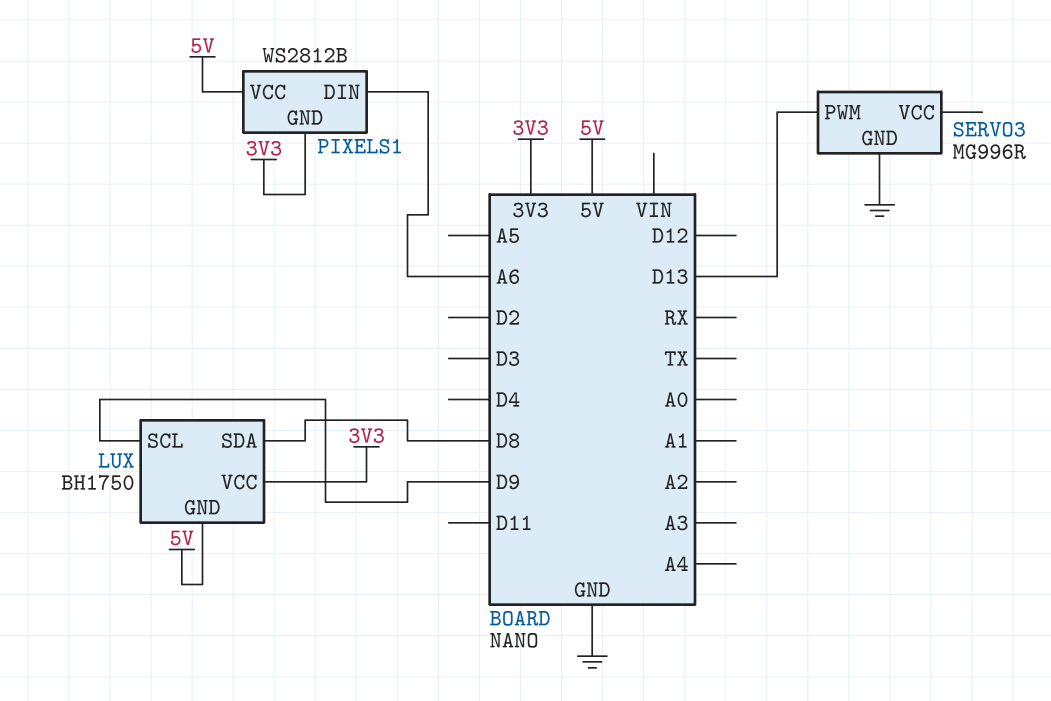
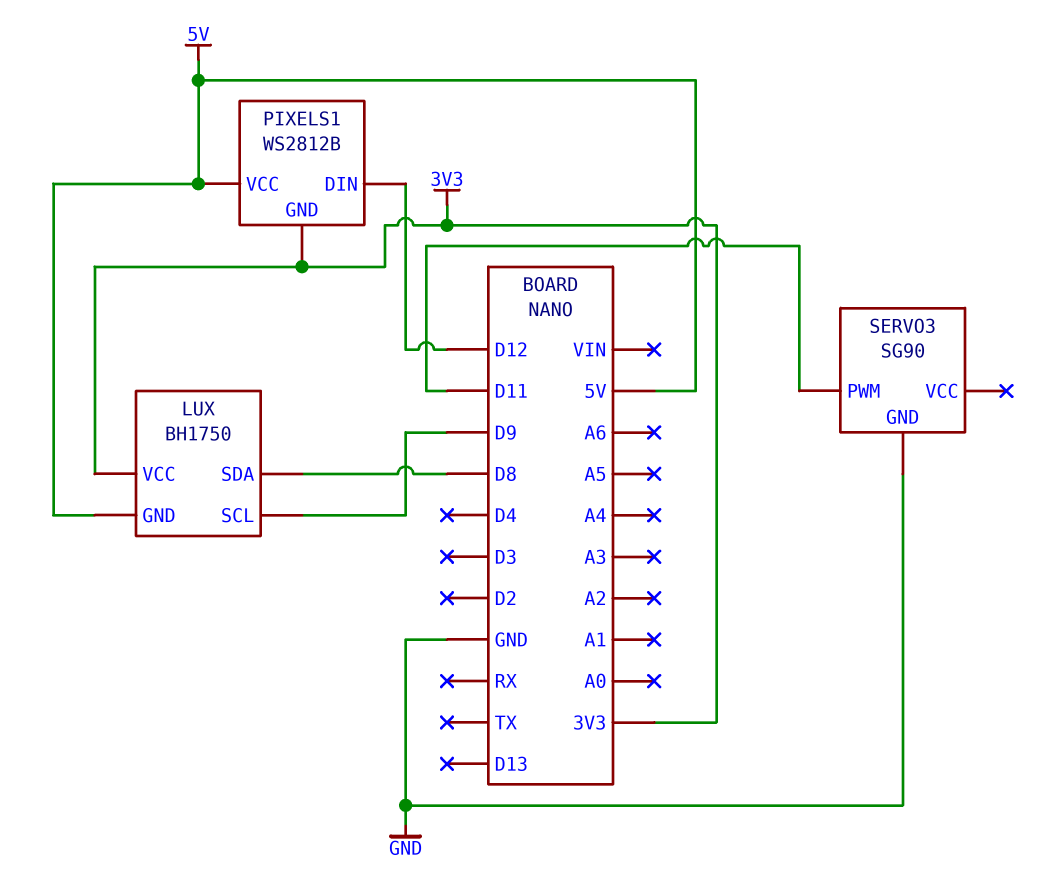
PIXELS1 pin DIN: A6 -> D12
SERVO3: MG996R -> SG90
SERVO3 pin PWM: D13 -> D11

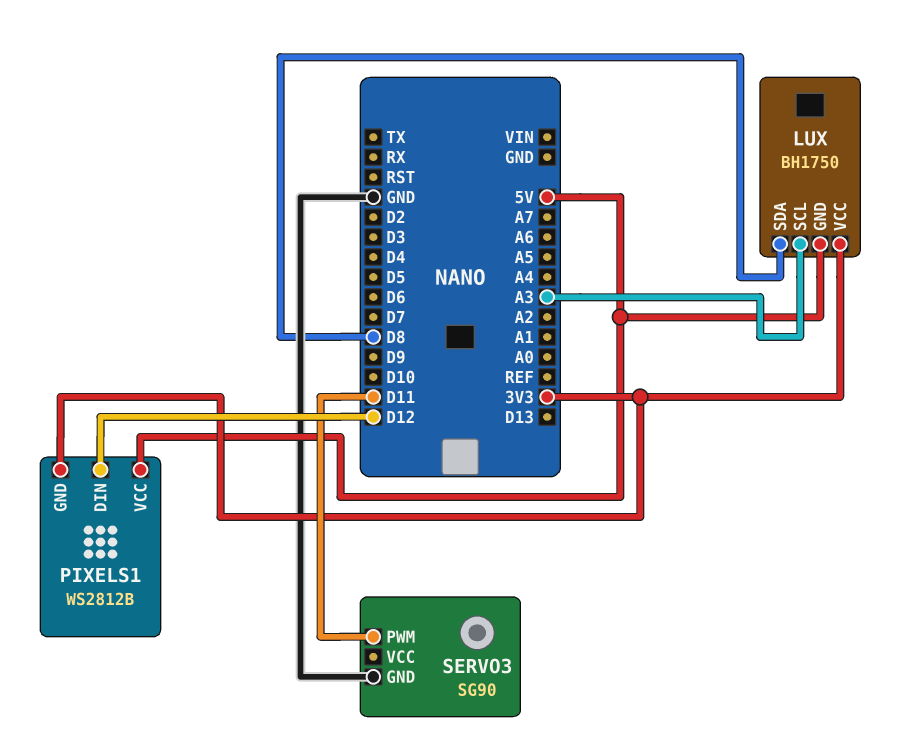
LUX pin SCL: D9 -> A3

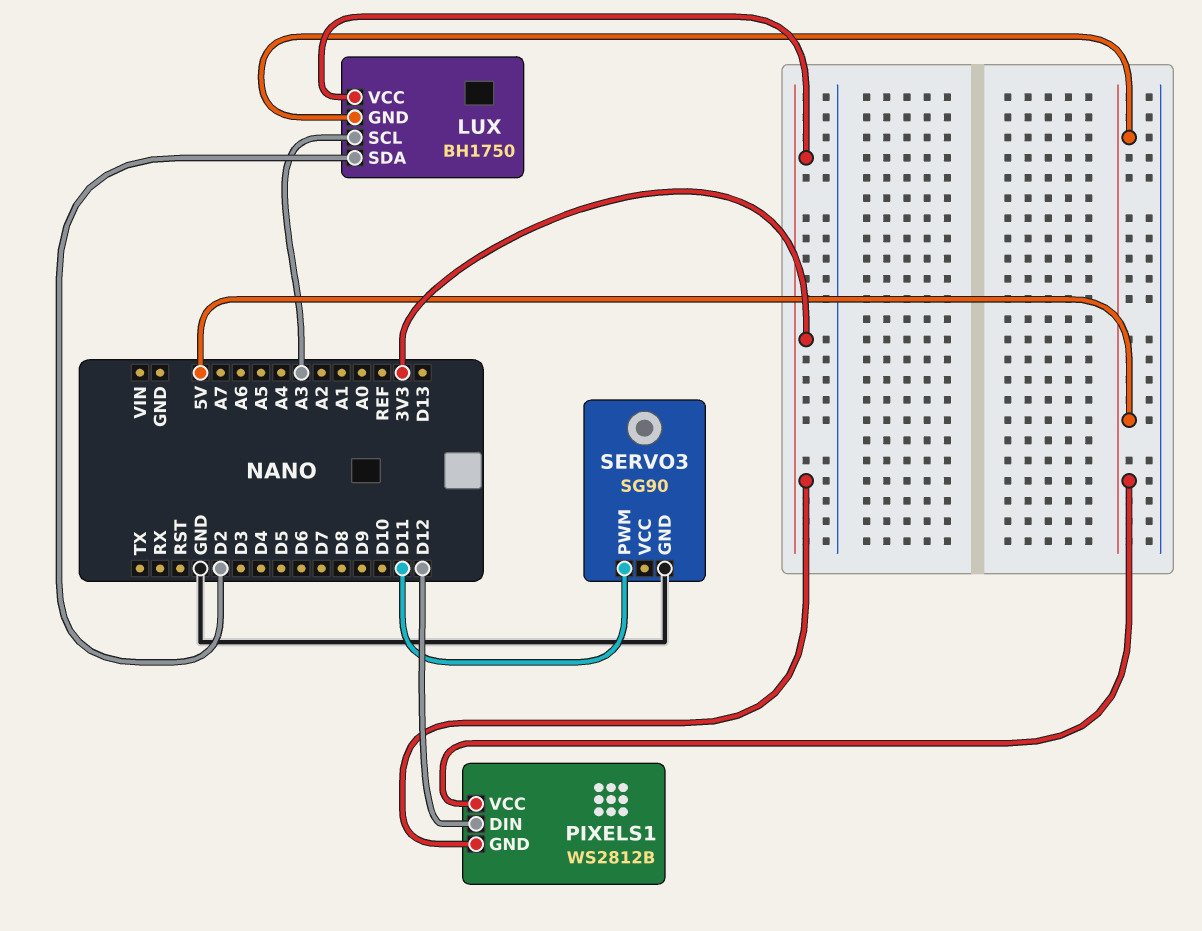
LUX pin SDA: D8 -> D2

